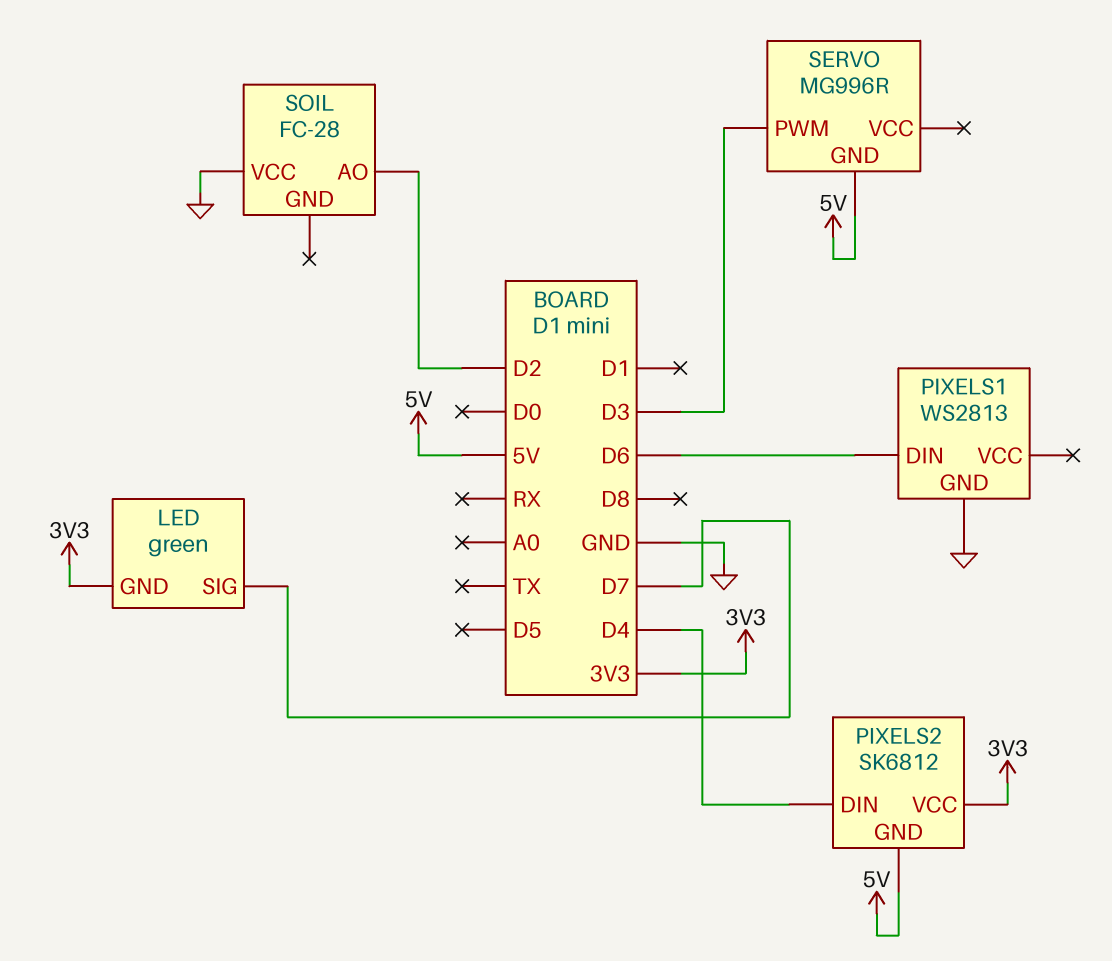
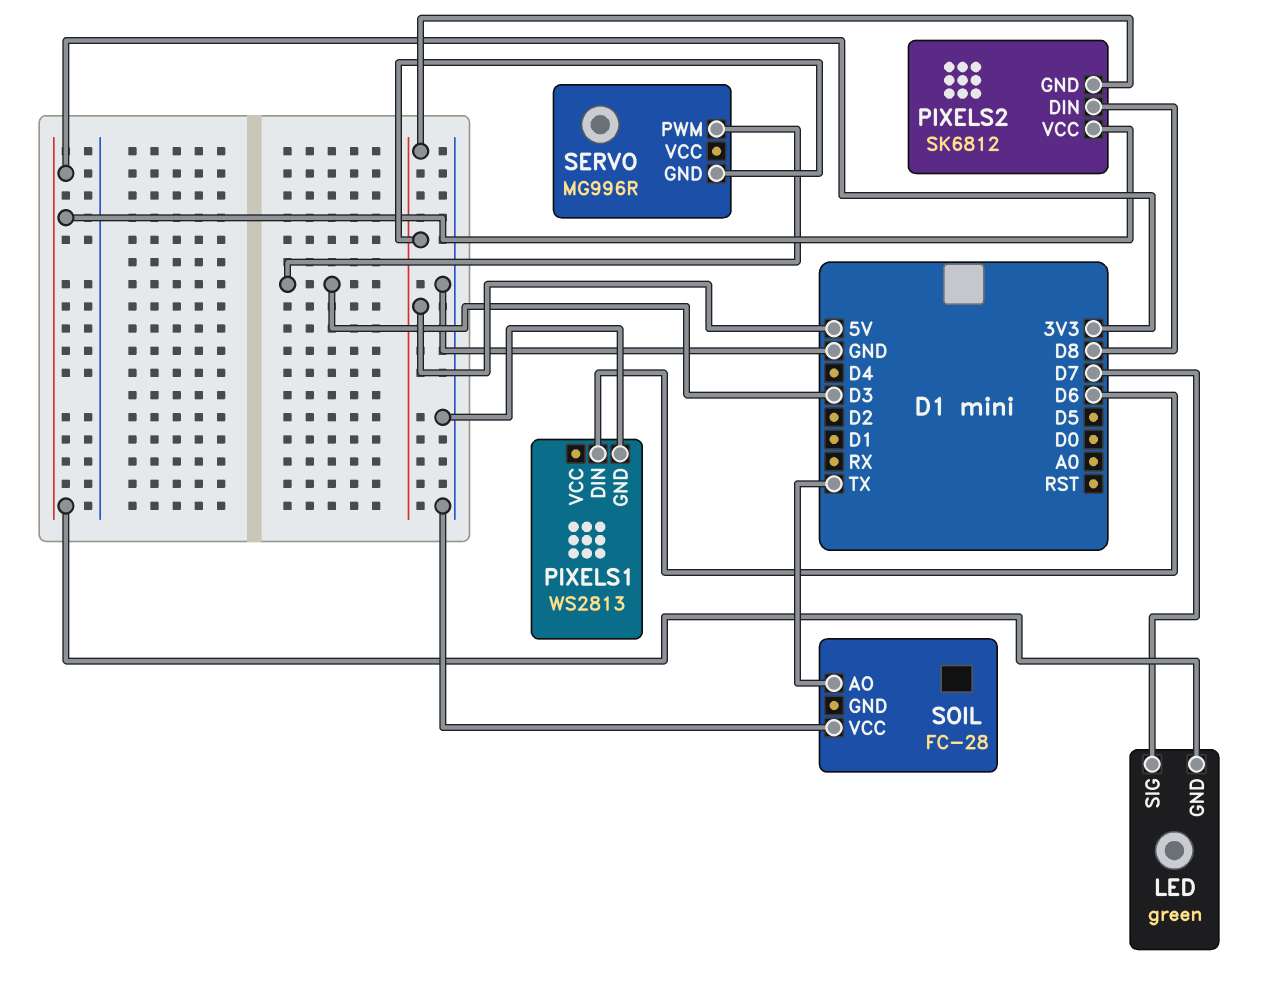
PIXELS2 pin DIN: D4 -> D8
SOIL pin AO: D2 -> TX

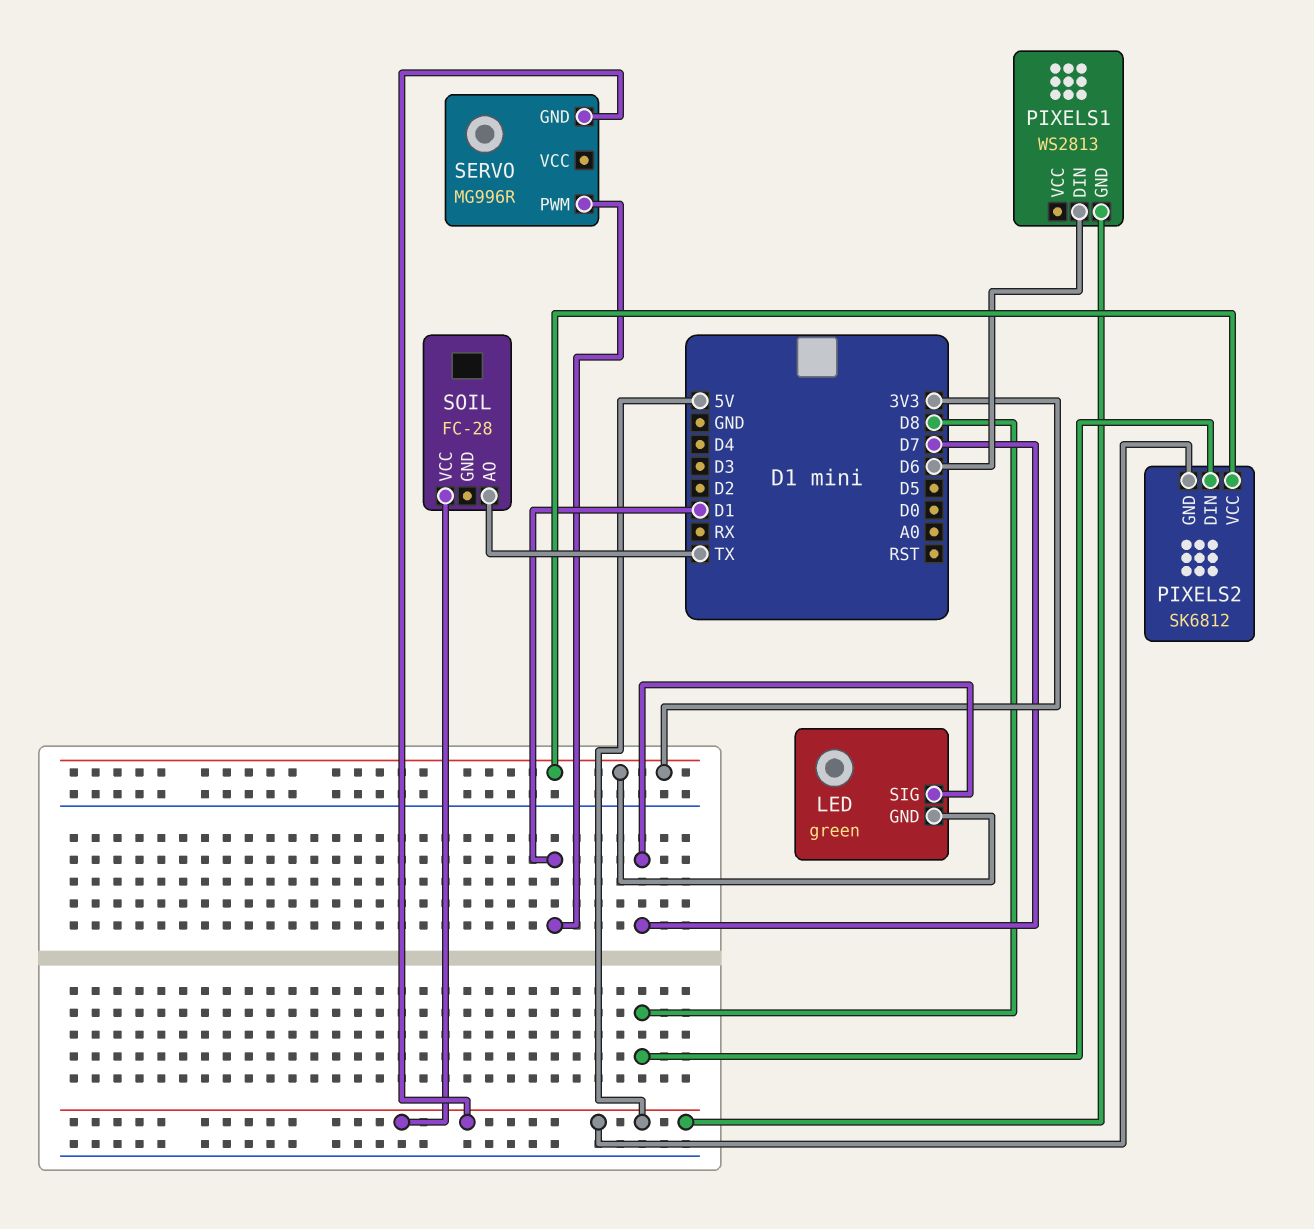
PIXELS1 pin GND: GND -> 5V
SERVO pin PWM: D3 -> D1
SOIL pin VCC: GND -> 5V

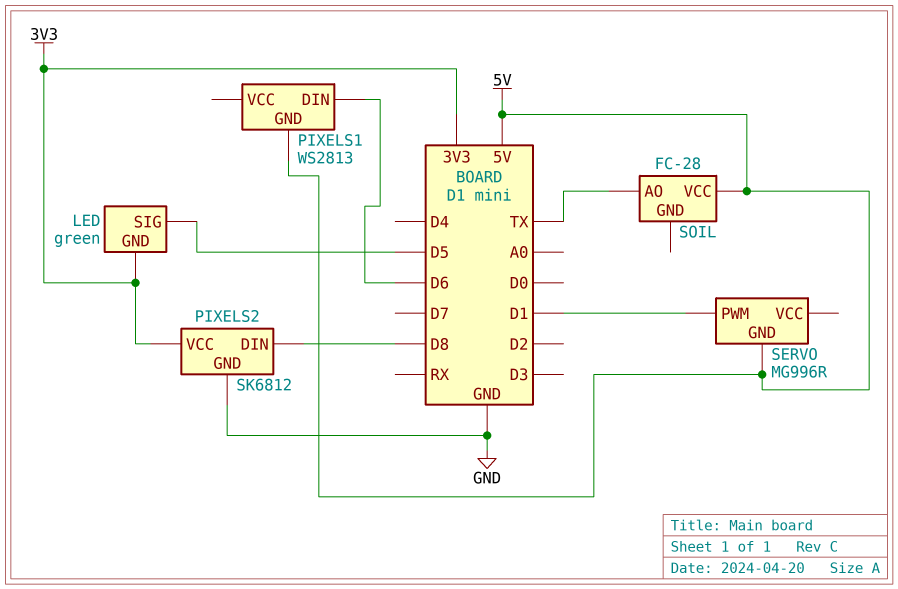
LED pin SIG: D7 -> D5
PIXELS2 pin GND: 5V -> GND

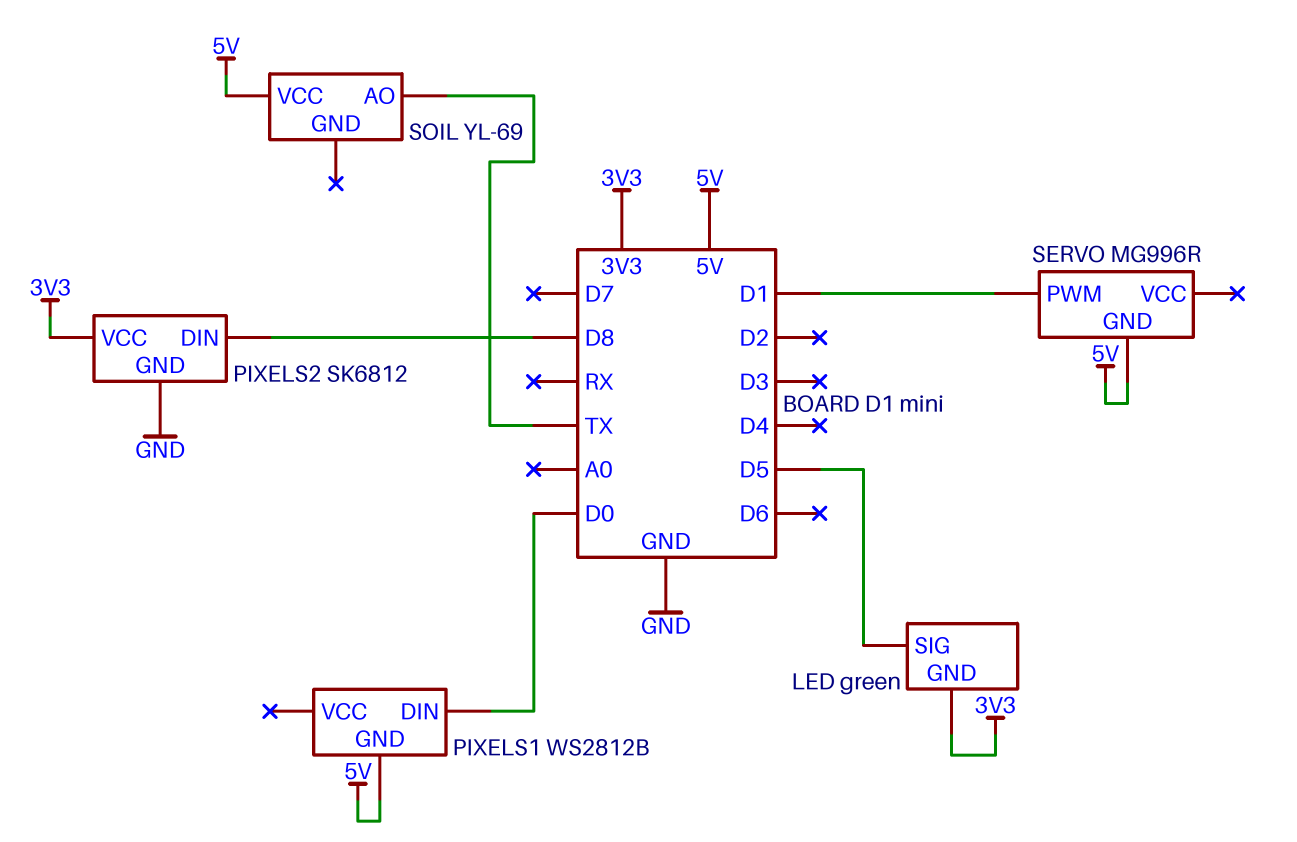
PIXELS1: WS2813 -> WS2812B
PIXELS1 pin DIN: D6 -> D0
SOIL: FC-28 -> YL-69

